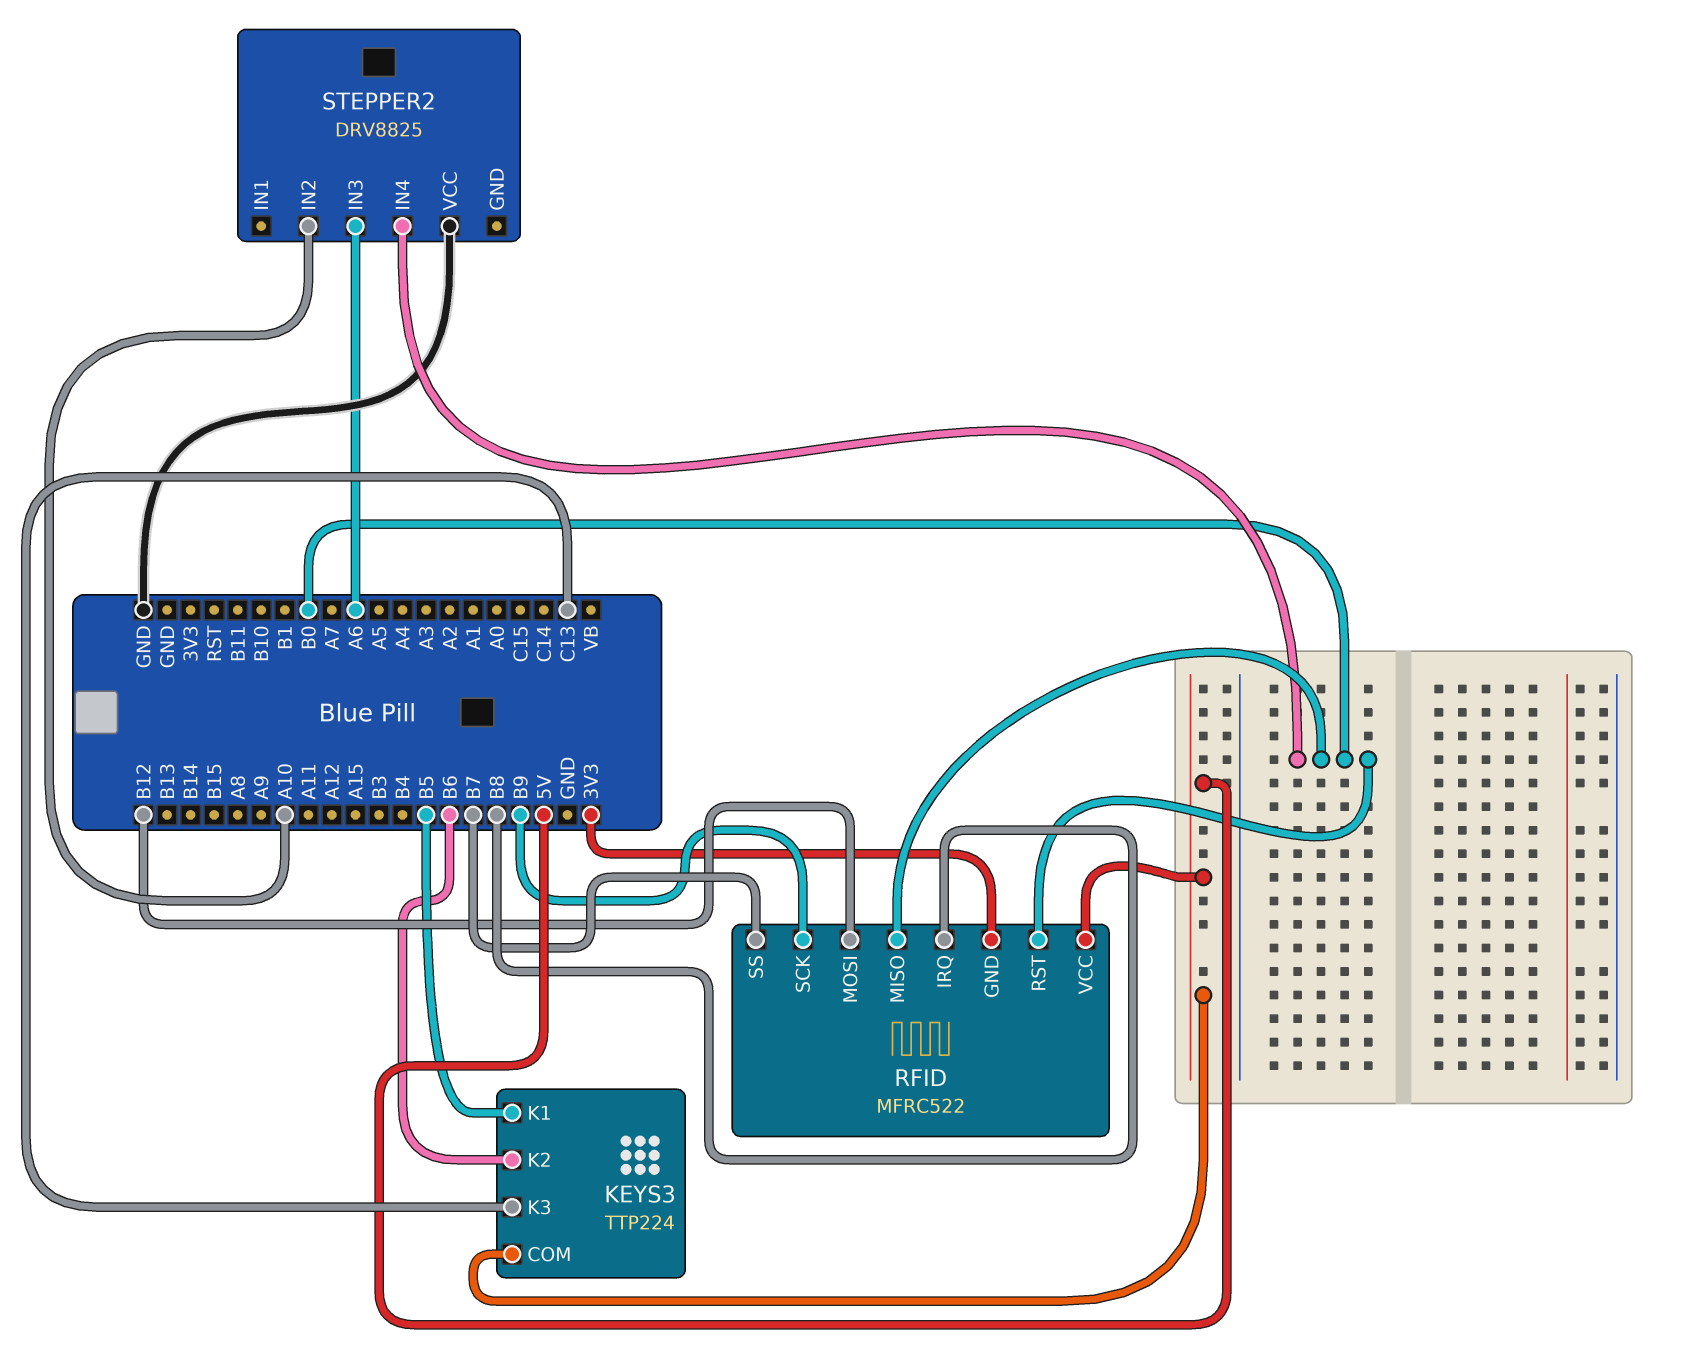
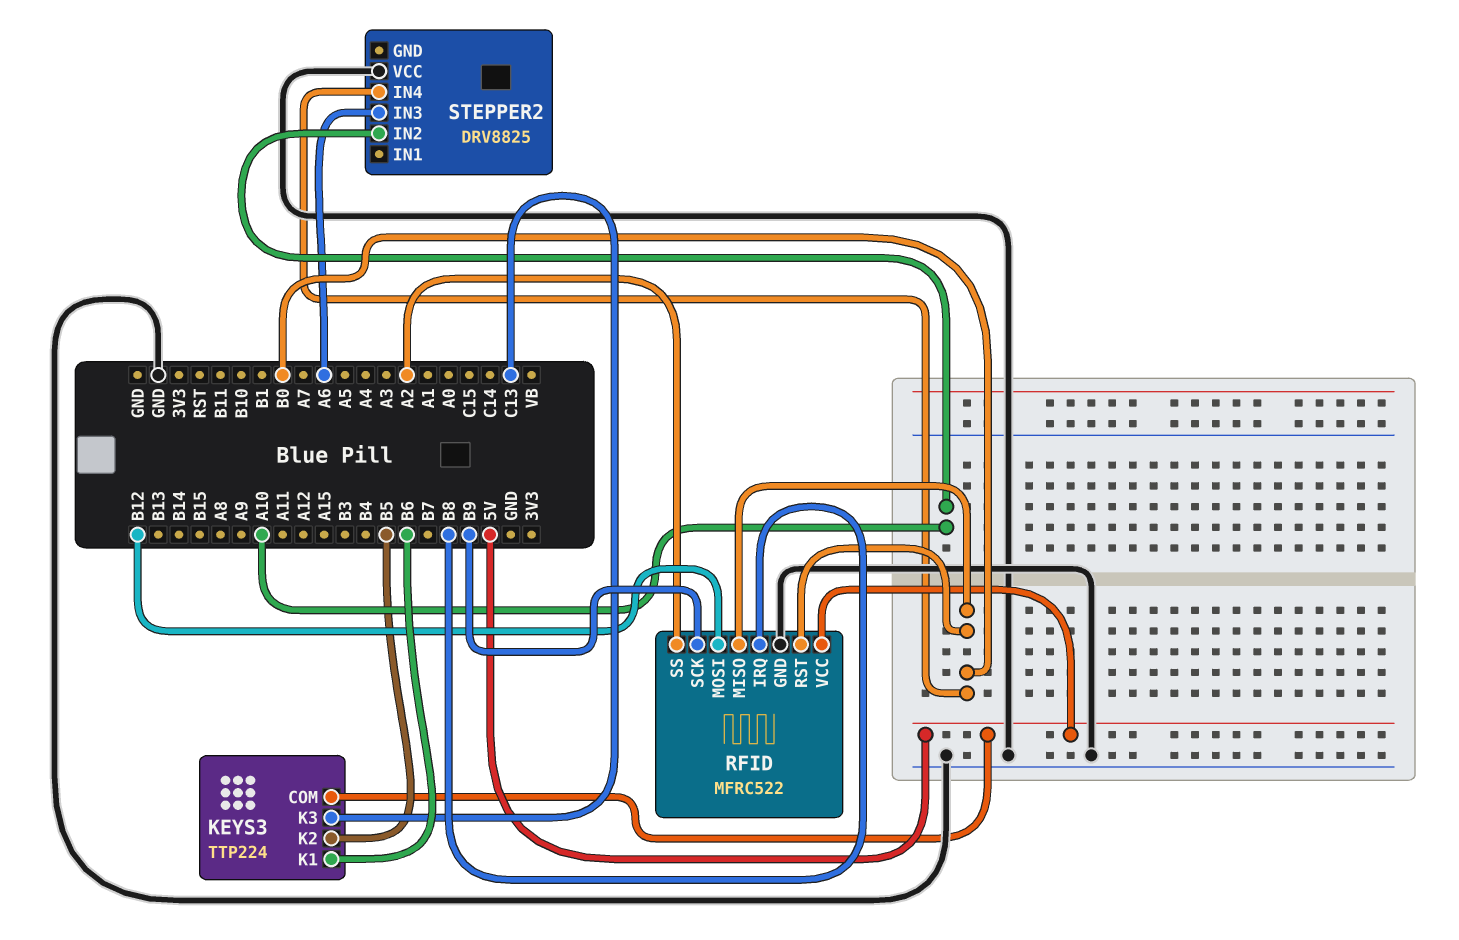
KEYS3 pin K1: B5 -> B6
KEYS3 pin K2: B6 -> B5
RFID pin GND: 3V3 -> GND
RFID pin SS: B7 -> A2

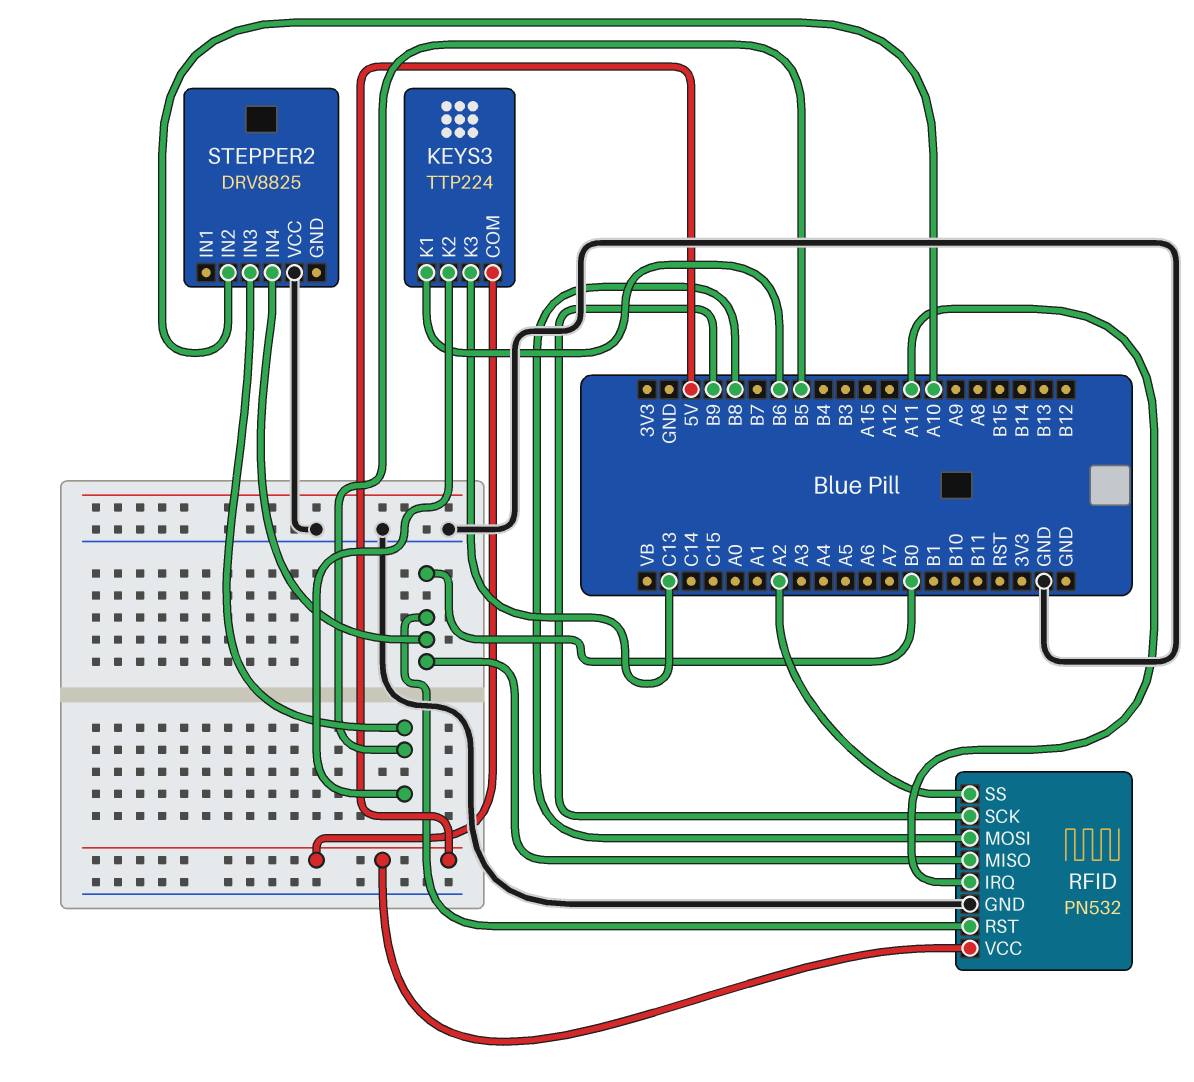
RFID: MFRC522 -> PN532
RFID pin IRQ: B8 -> A11
RFID pin MOSI: B12 -> B8
STEPPER2 pin IN3: A6 -> B5

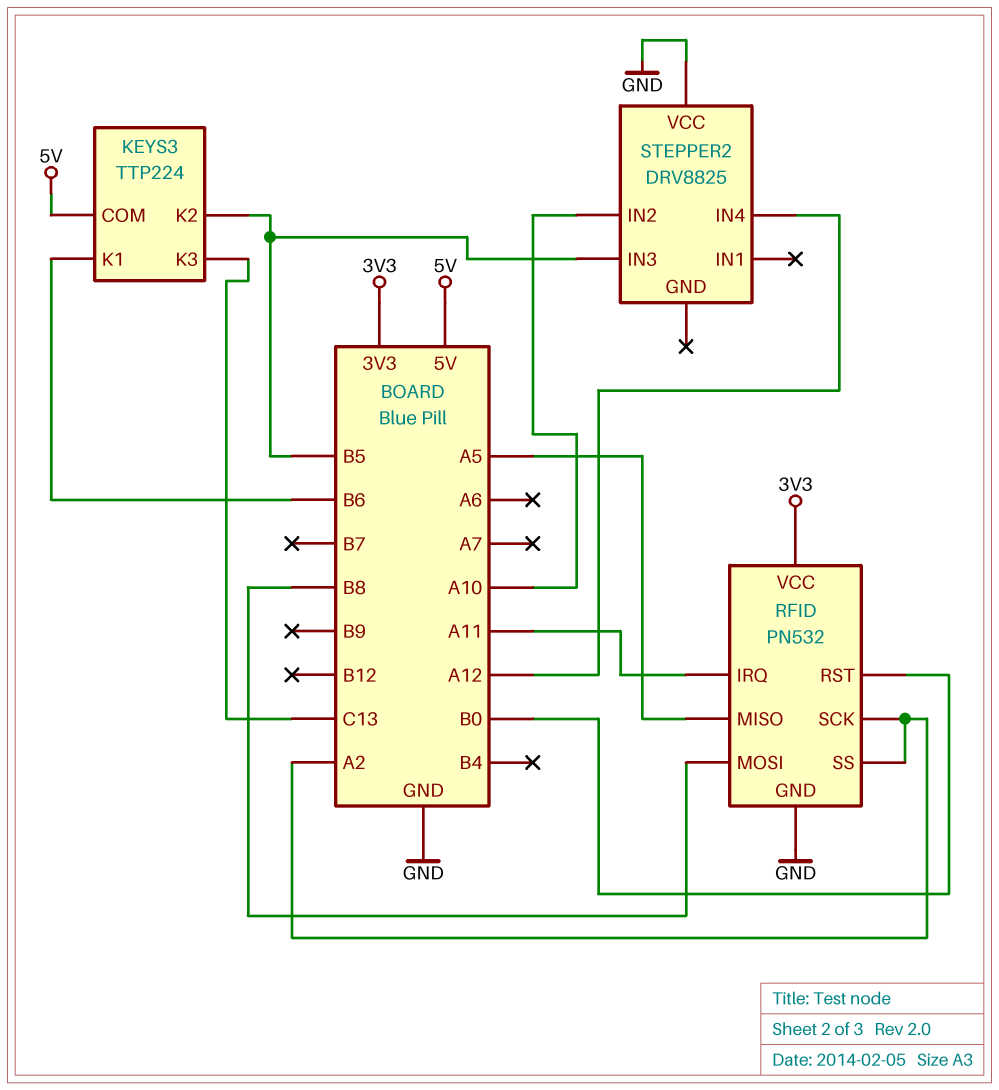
RFID pin MISO: B0 -> A5
RFID pin SCK: B9 -> A2
RFID pin VCC: 5V -> 3V3
STEPPER2 pin IN4: B0 -> A12

